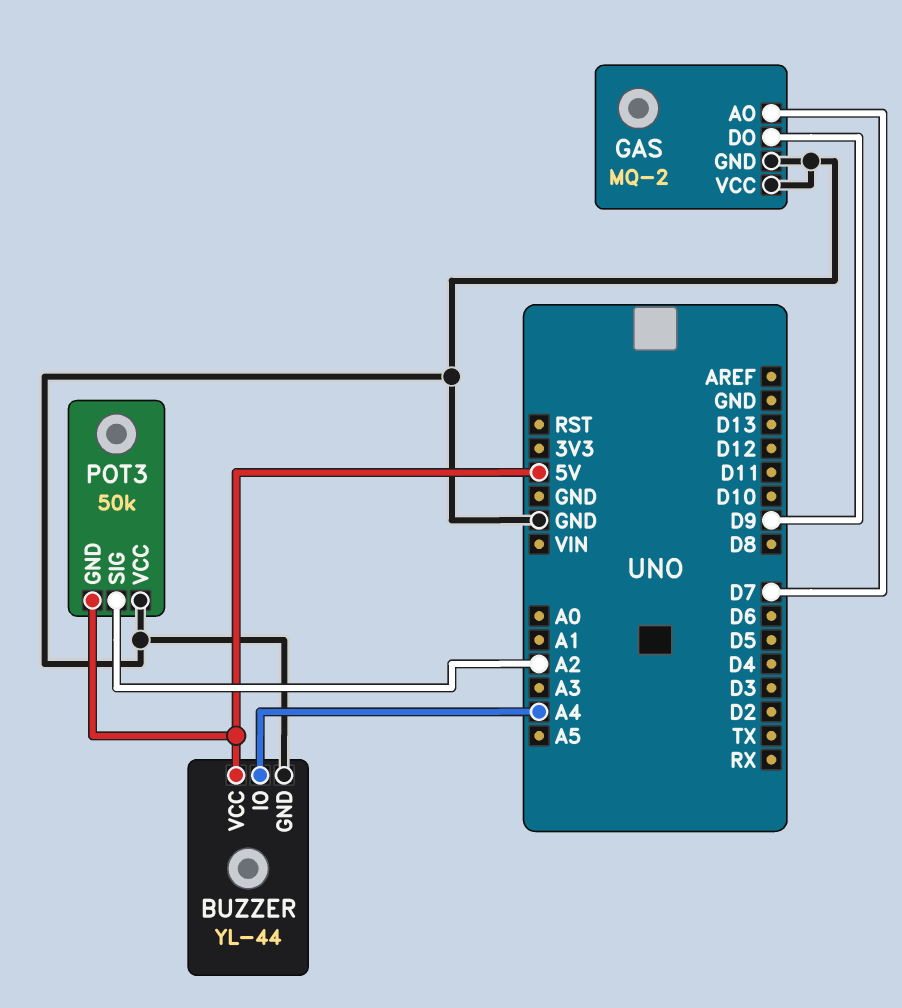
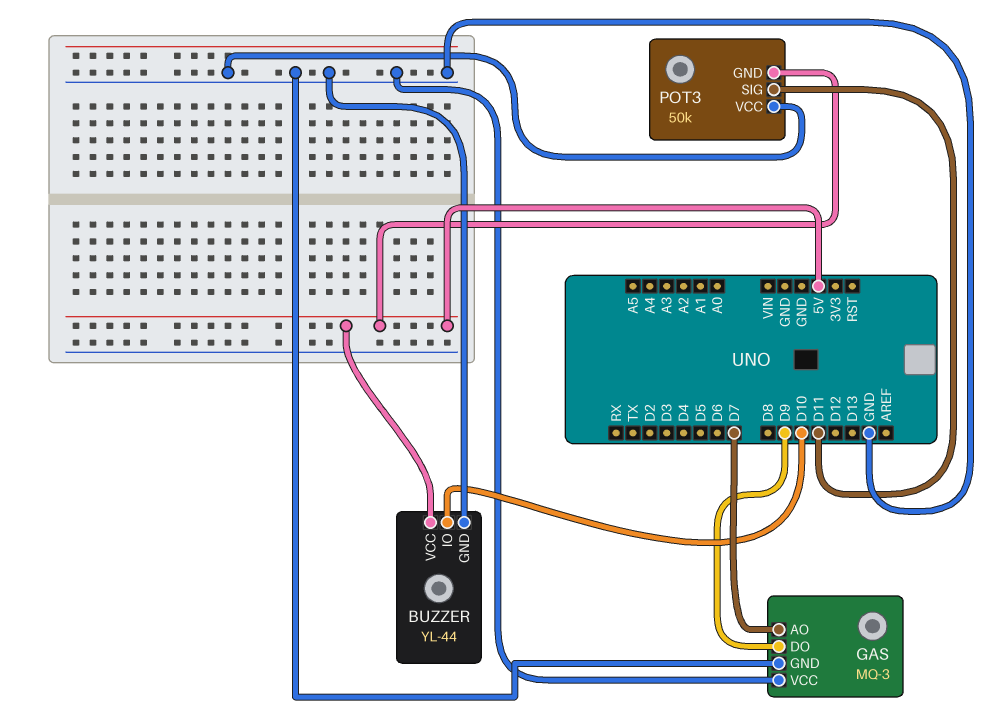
BUZZER pin IO: A4 -> D10
GAS: MQ-2 -> MQ-3
POT3 pin SIG: A2 -> D11

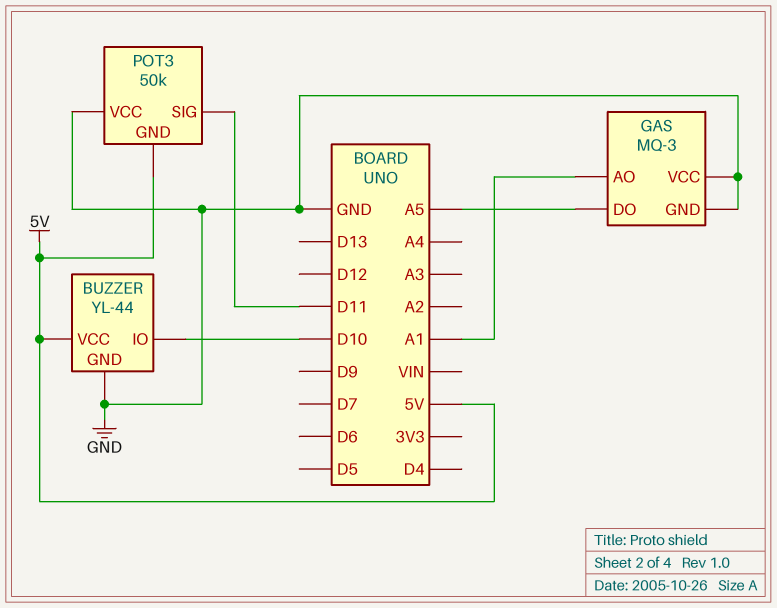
GAS pin AO: D7 -> A1
GAS pin DO: D9 -> A5

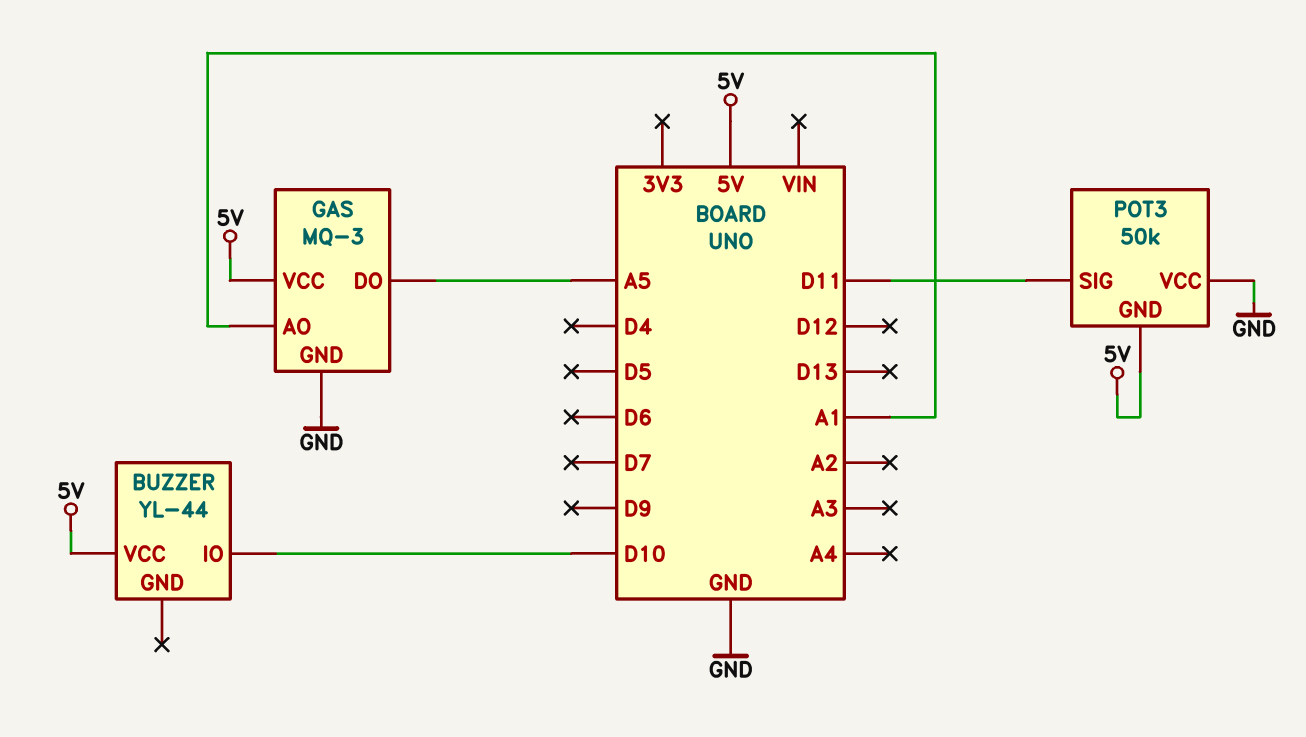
BUZZER pin GND: GND -> none
GAS pin VCC: GND -> 5V

